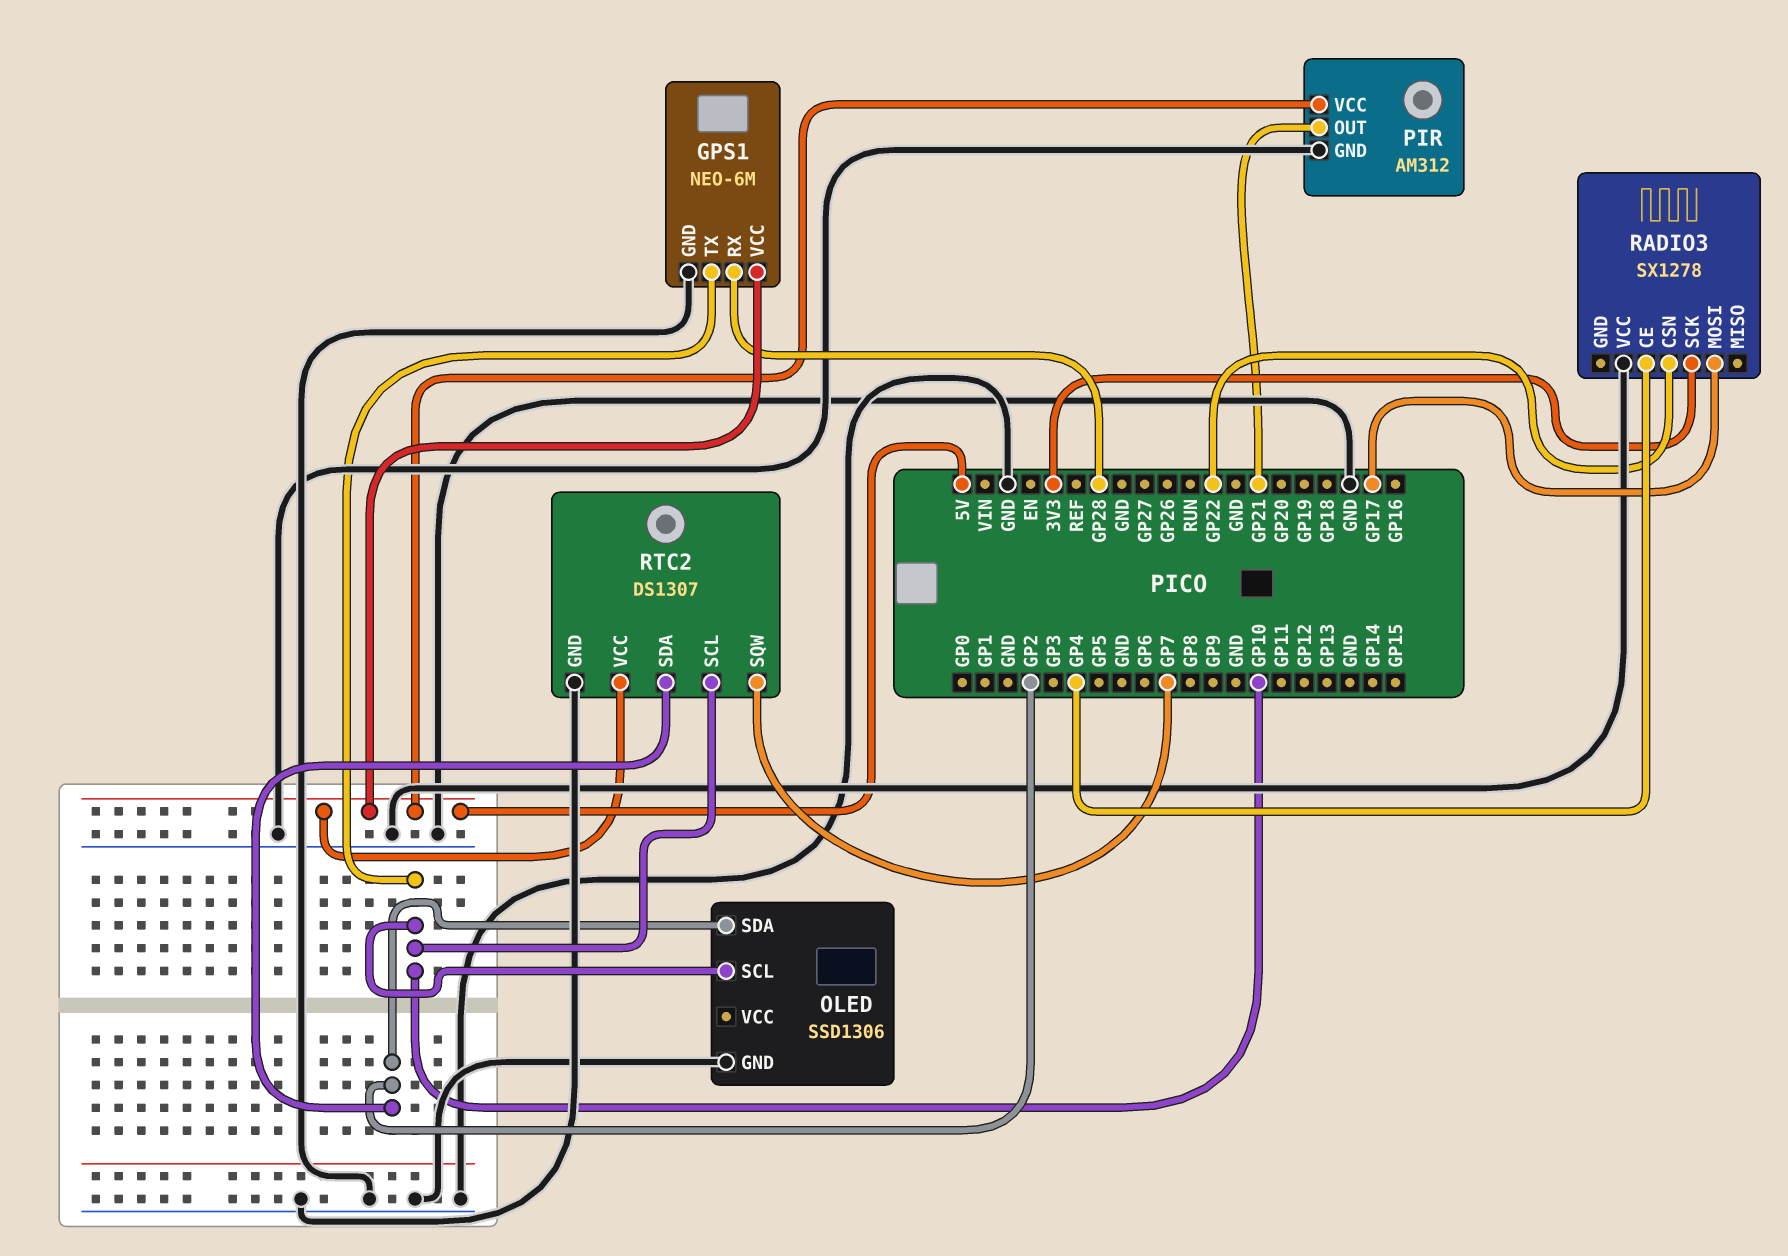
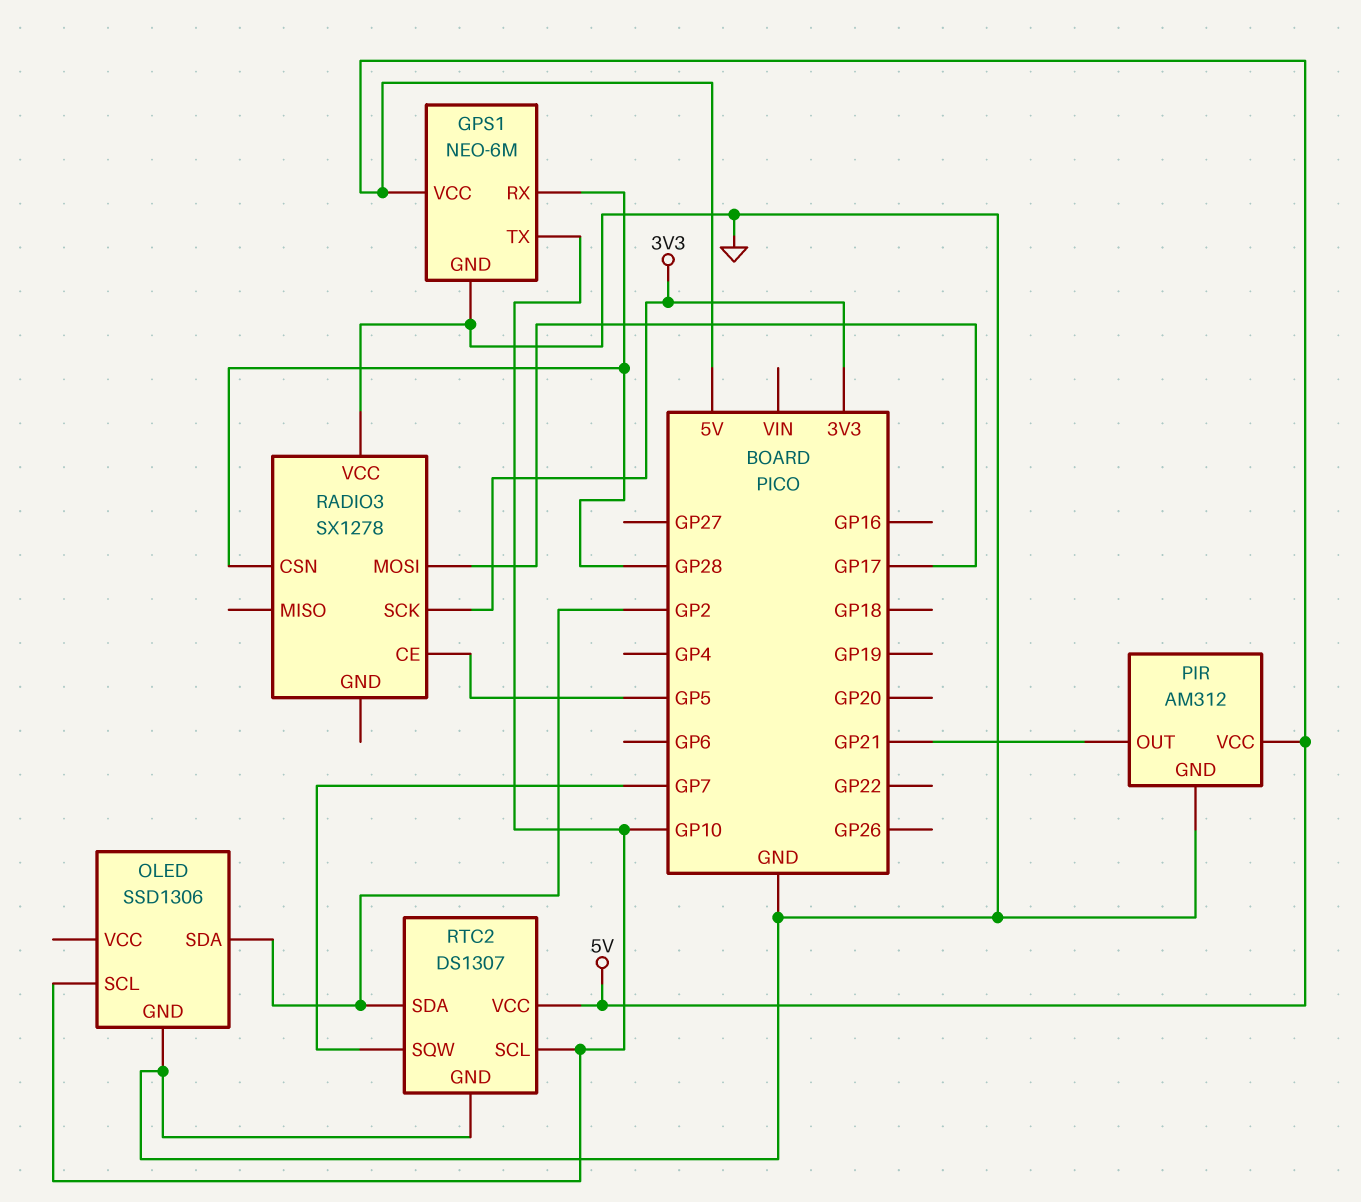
RADIO3 pin CE: GP4 -> GP5
RADIO3 pin CSN: GP22 -> GP28

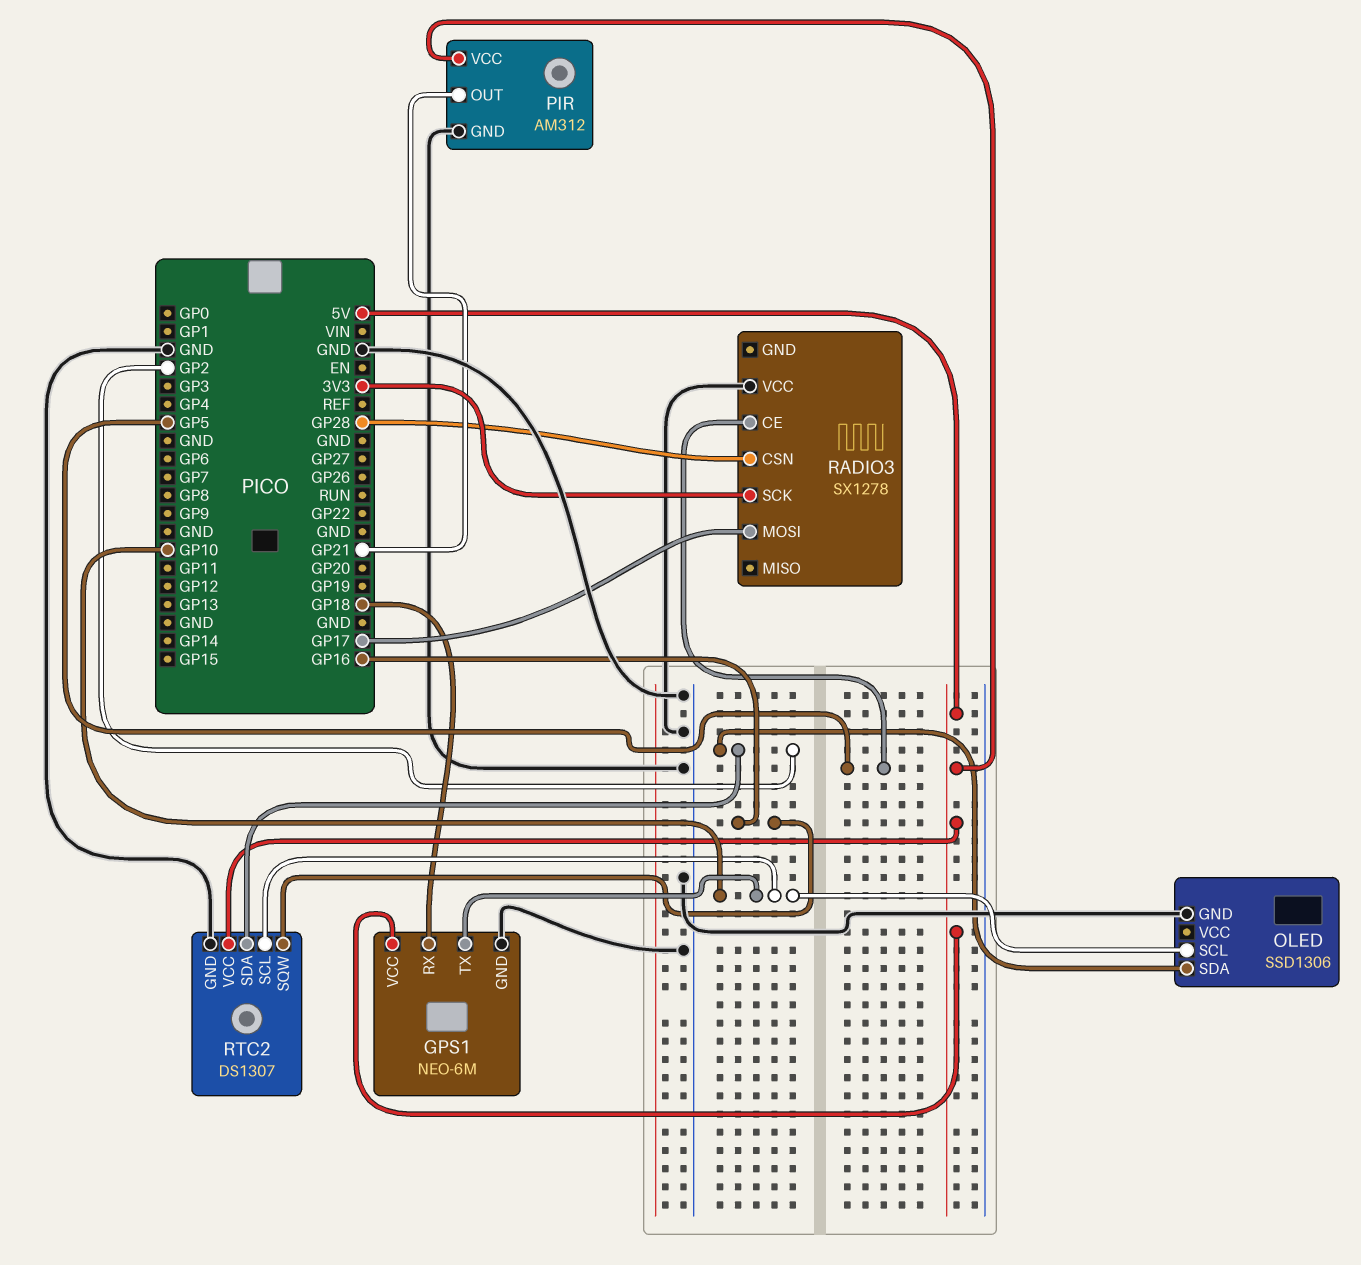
GPS1 pin RX: GP28 -> GP18
RTC2 pin SQW: GP7 -> GP16

